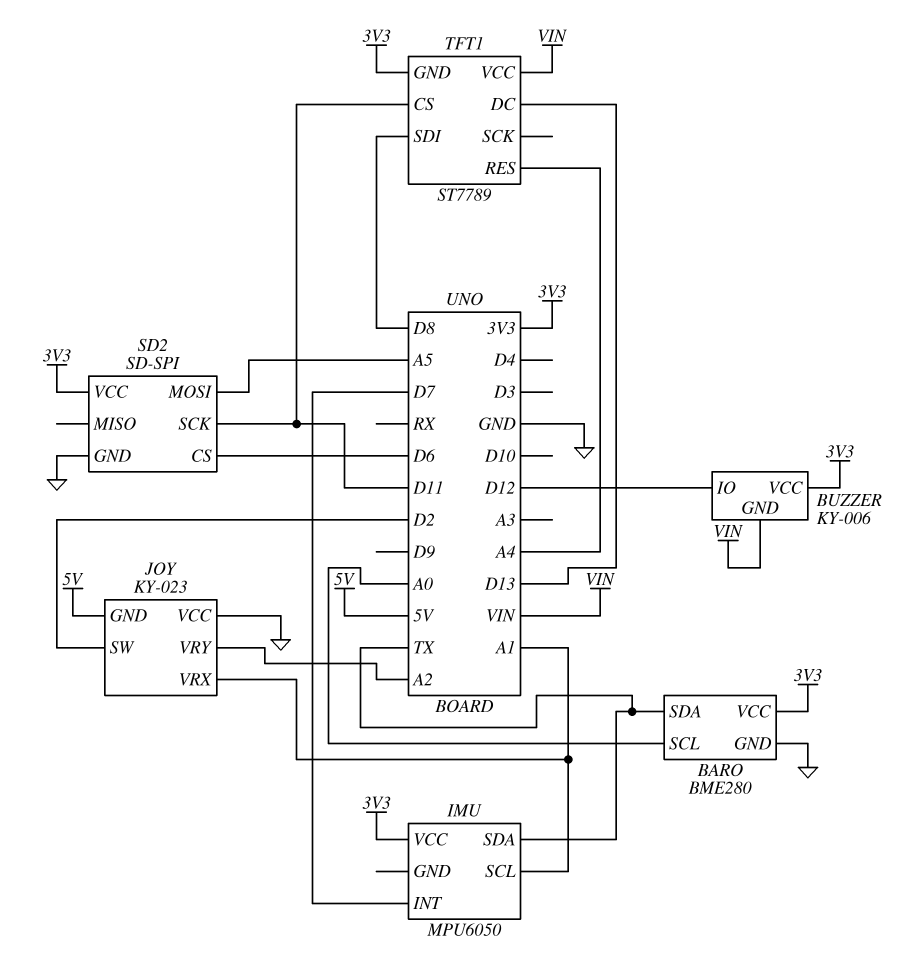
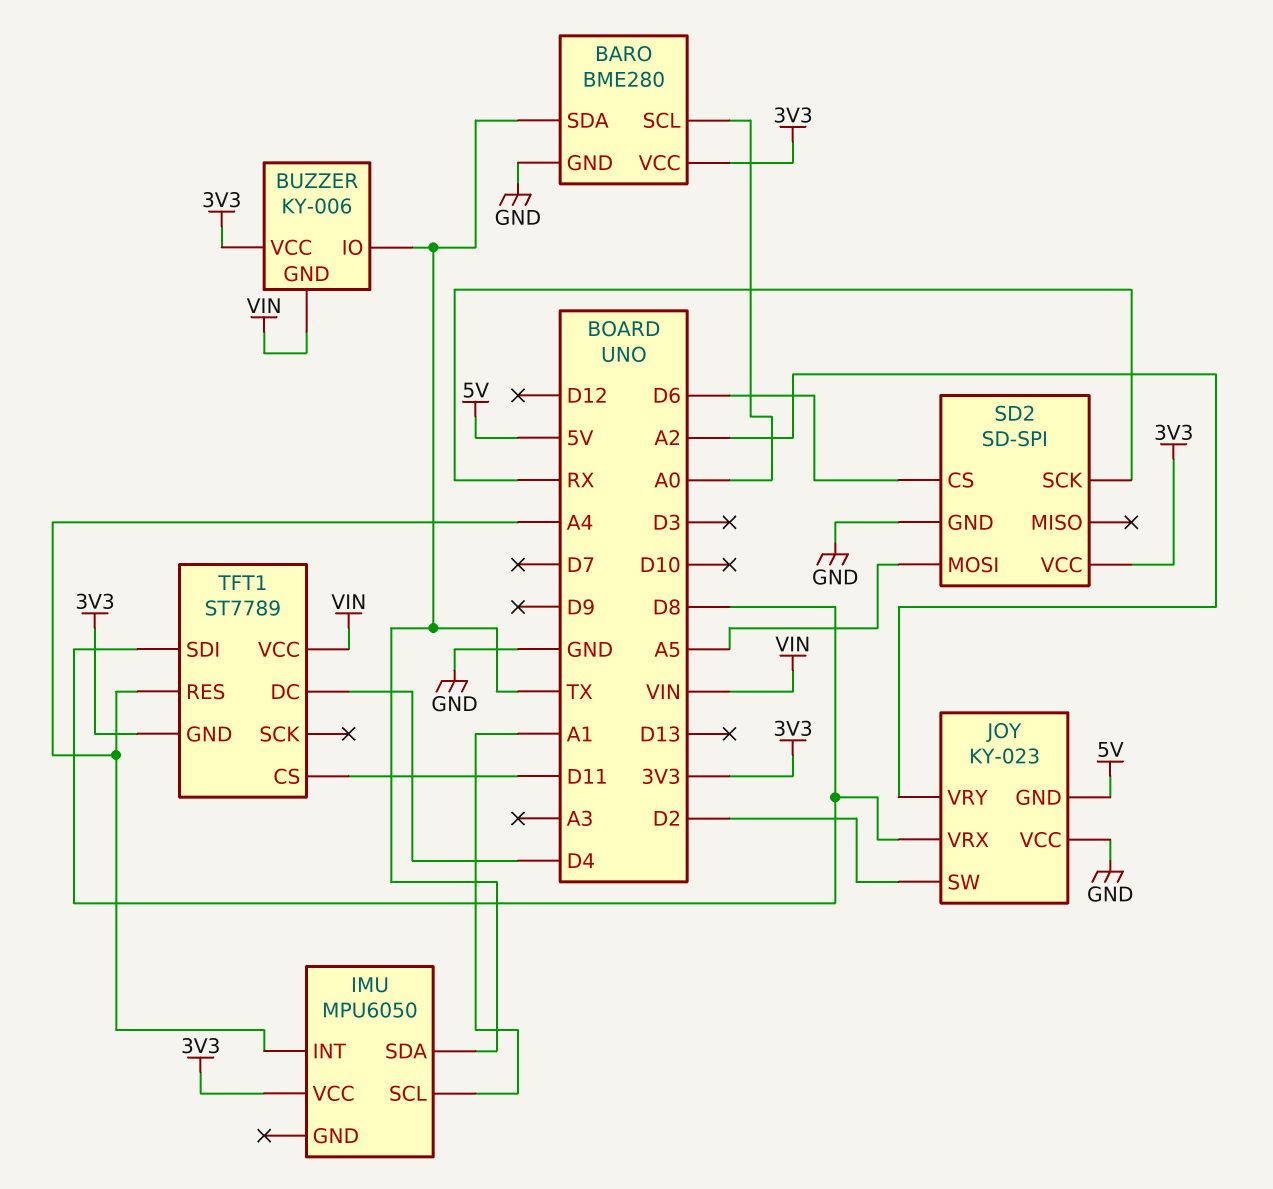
BUZZER pin IO: D12 -> TX
IMU pin INT: D7 -> A4
JOY pin VRX: A1 -> D8
SD2 pin SCK: D11 -> RX
TFT1 pin DC: D13 -> D4

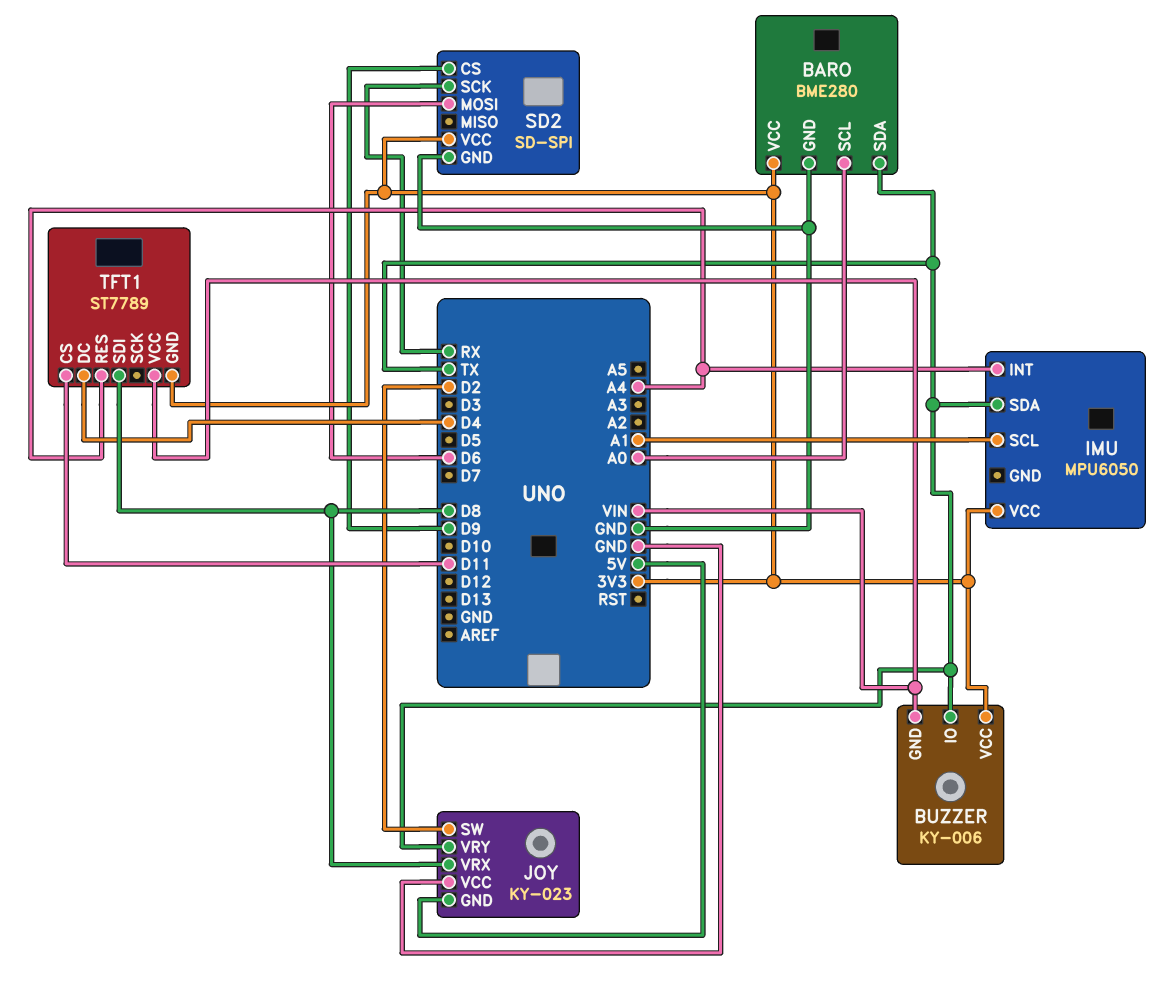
JOY pin VRY: A2 -> TX
SD2 pin CS: D6 -> D9
SD2 pin MOSI: A5 -> D6

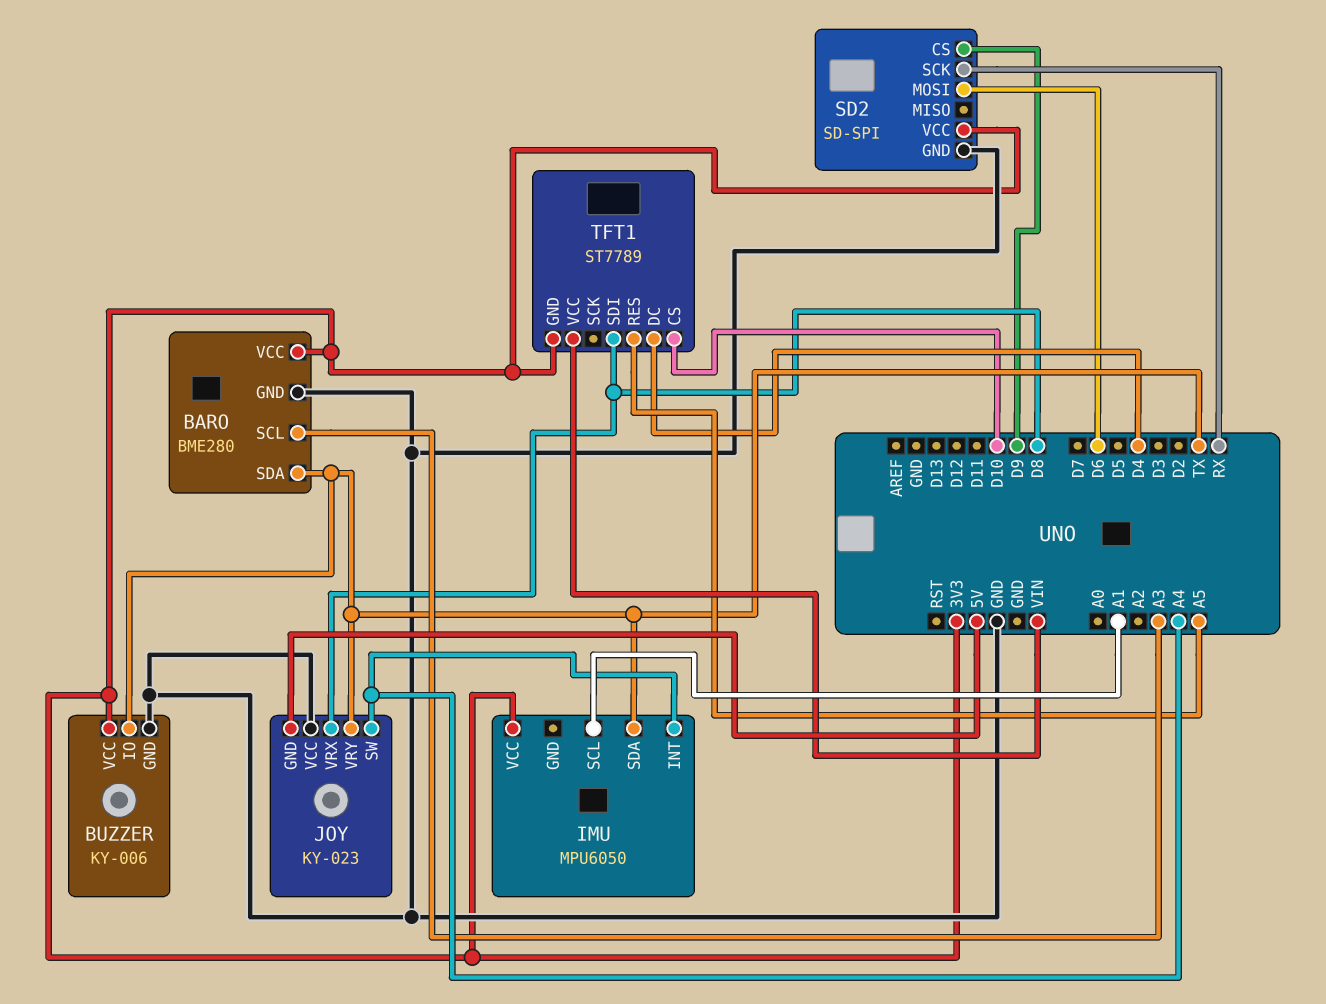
BARO pin SCL: A0 -> A3
BUZZER pin GND: VIN -> GND
JOY pin SW: D2 -> A4
TFT1 pin CS: D11 -> D10
TFT1 pin RES: A4 -> A5

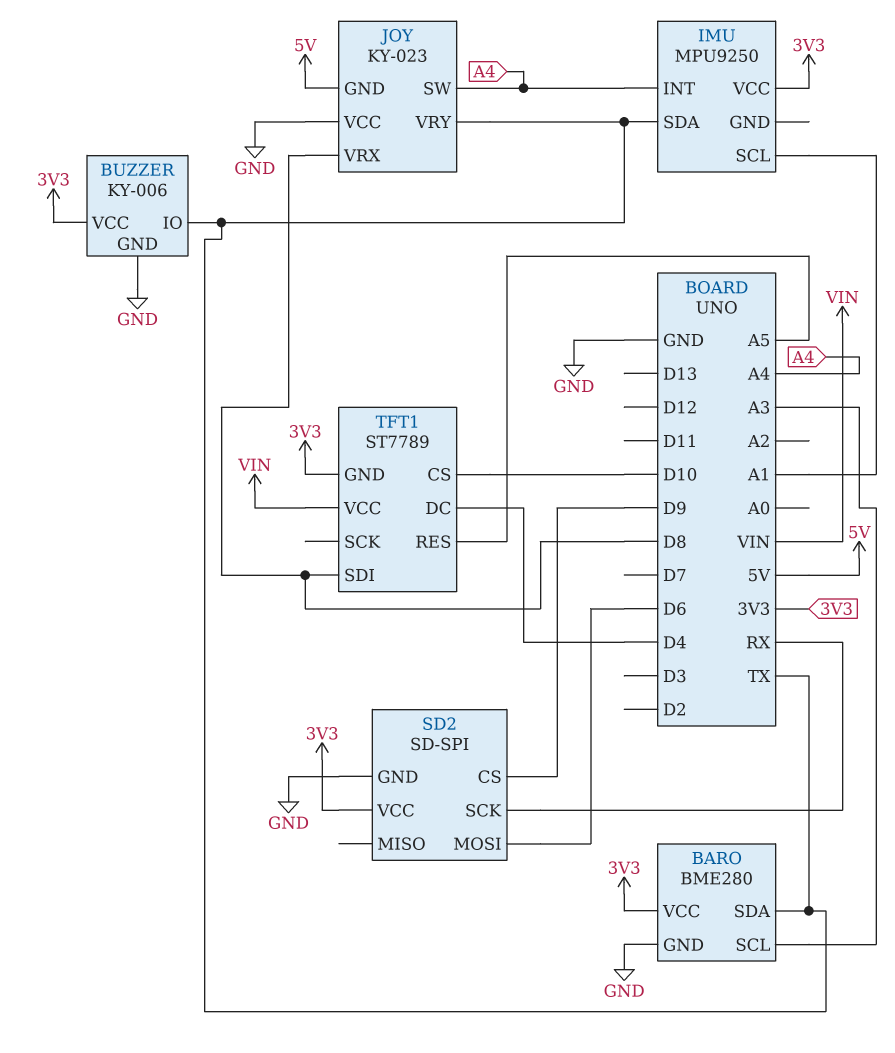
IMU: MPU6050 -> MPU9250

